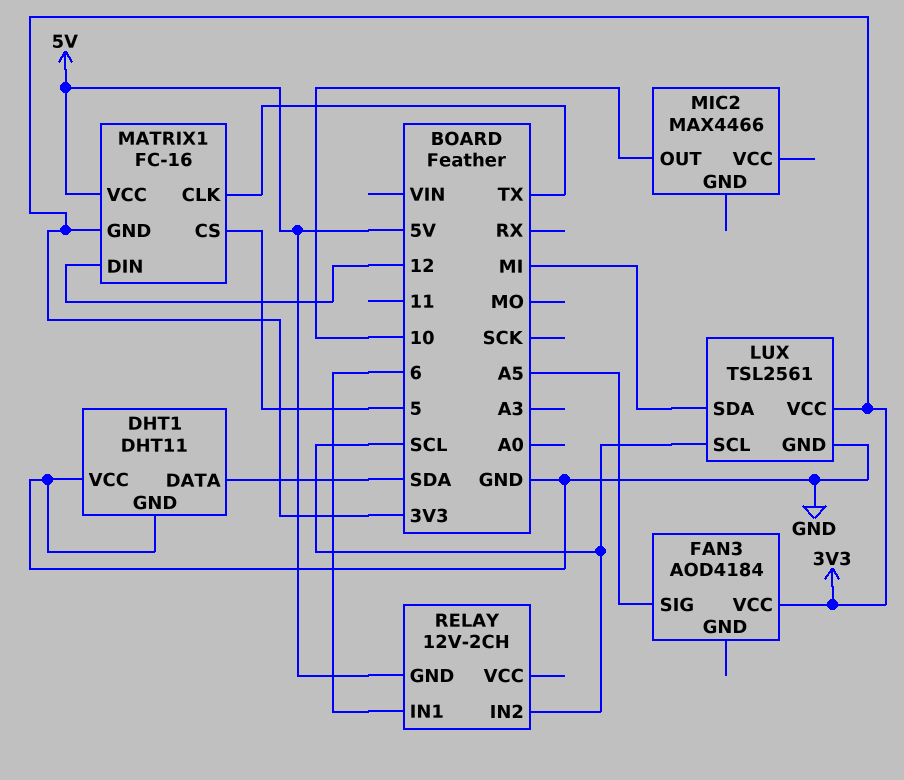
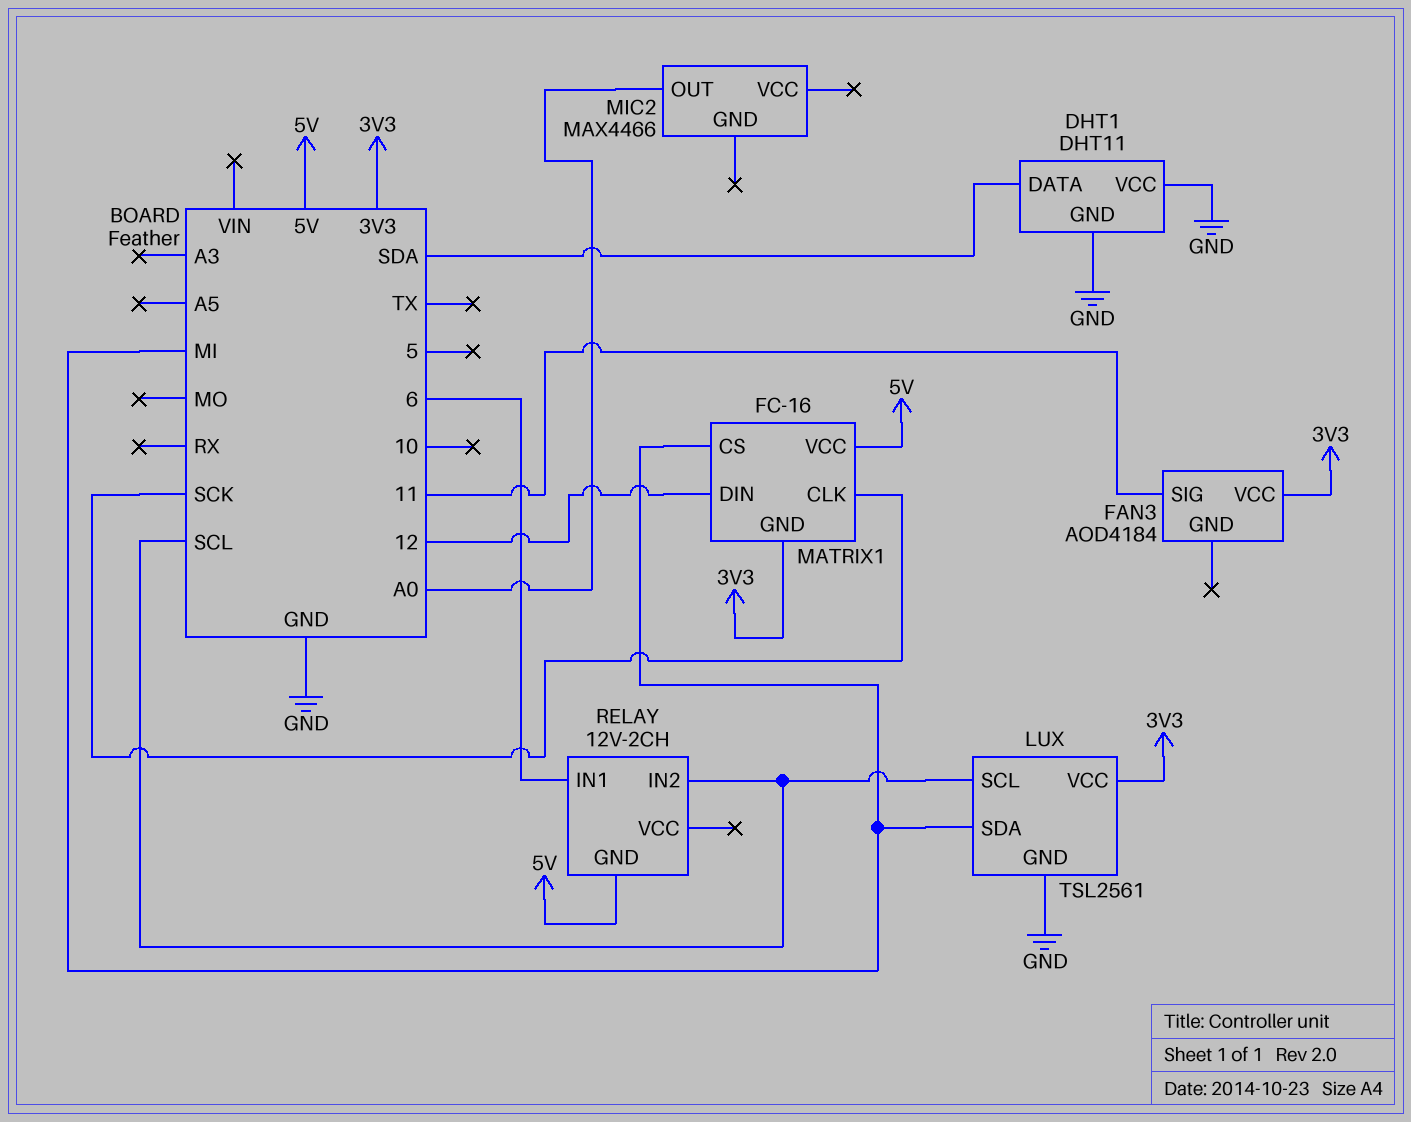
FAN3 pin SIG: A5 -> 11
MATRIX1 pin CLK: TX -> SCK
MATRIX1 pin CS: 5 -> MI
MIC2 pin OUT: 10 -> A0

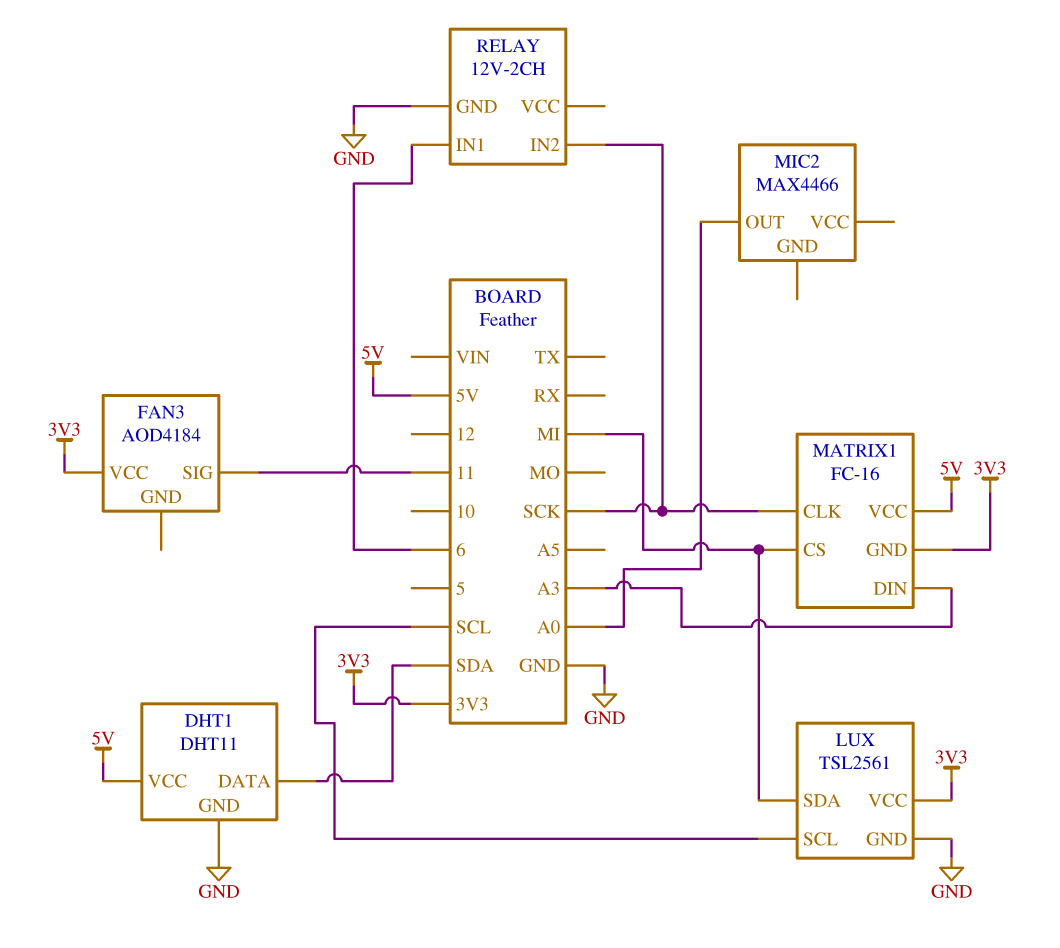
DHT1 pin VCC: GND -> 5V
MATRIX1 pin DIN: 12 -> A3
RELAY pin GND: 5V -> GND
RELAY pin IN2: SCL -> SCK

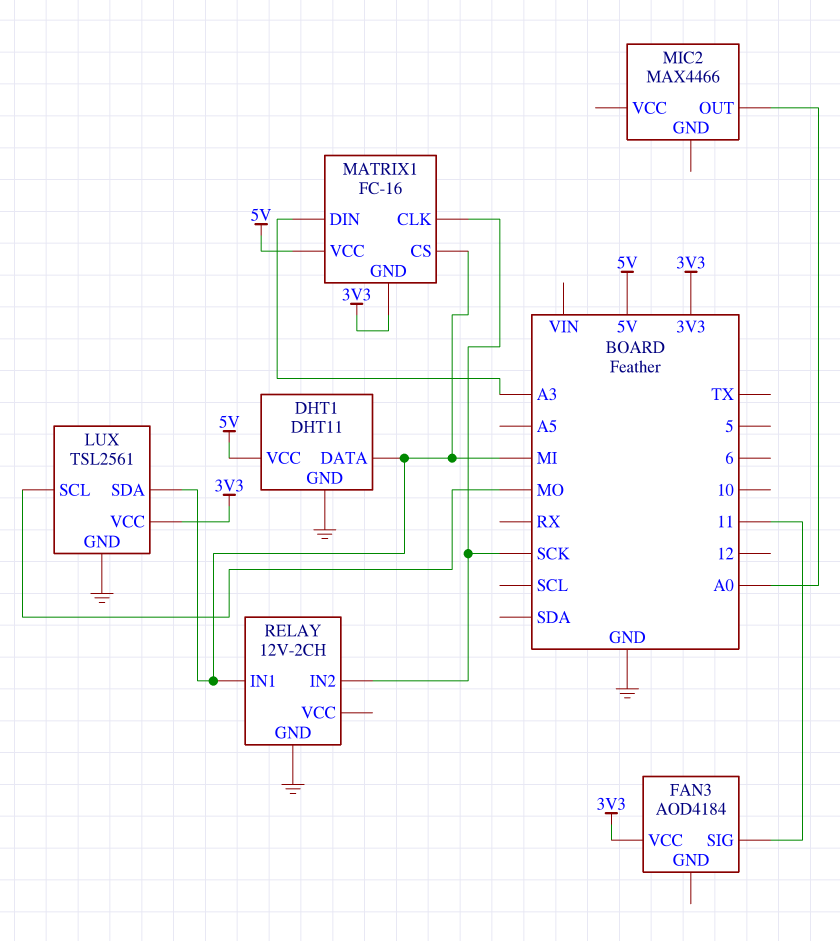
DHT1 pin DATA: SDA -> MI
LUX pin SCL: SCL -> MO
RELAY pin IN1: 6 -> MI

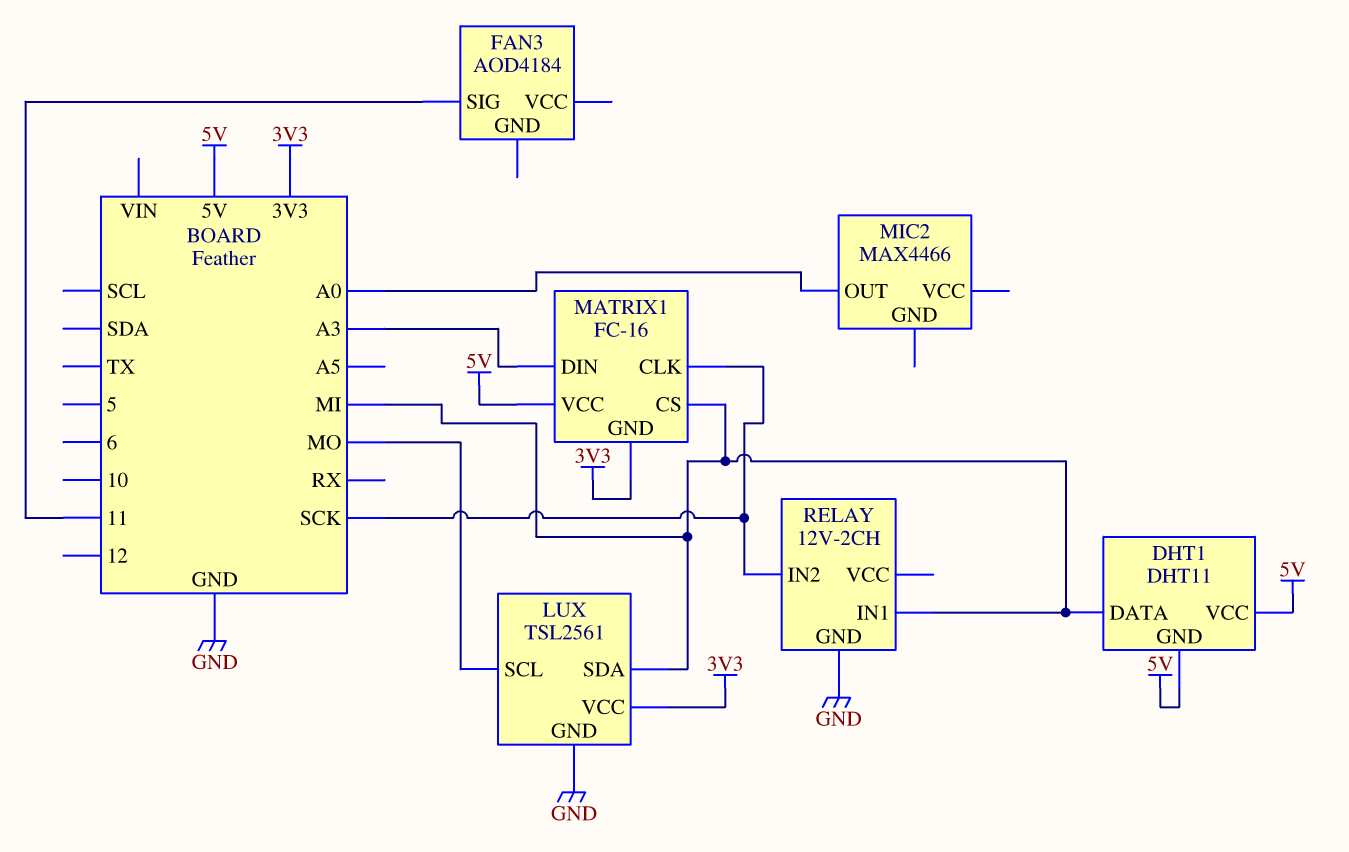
DHT1 pin GND: GND -> 5V
FAN3 pin VCC: 3V3 -> none

